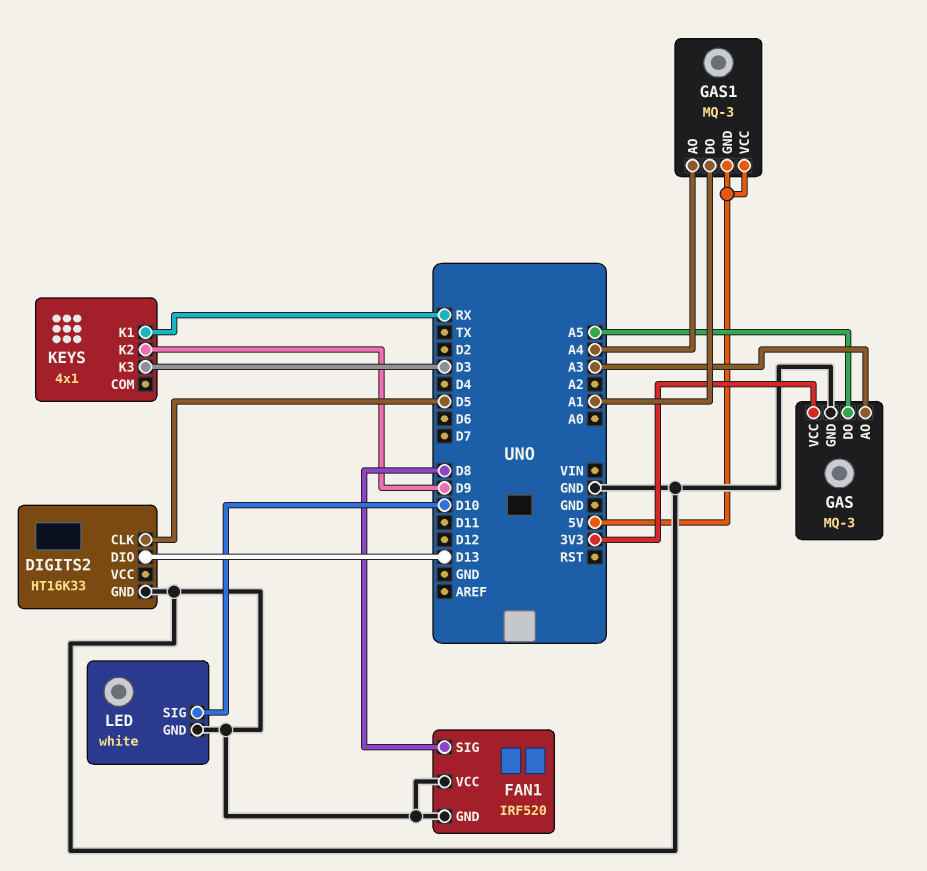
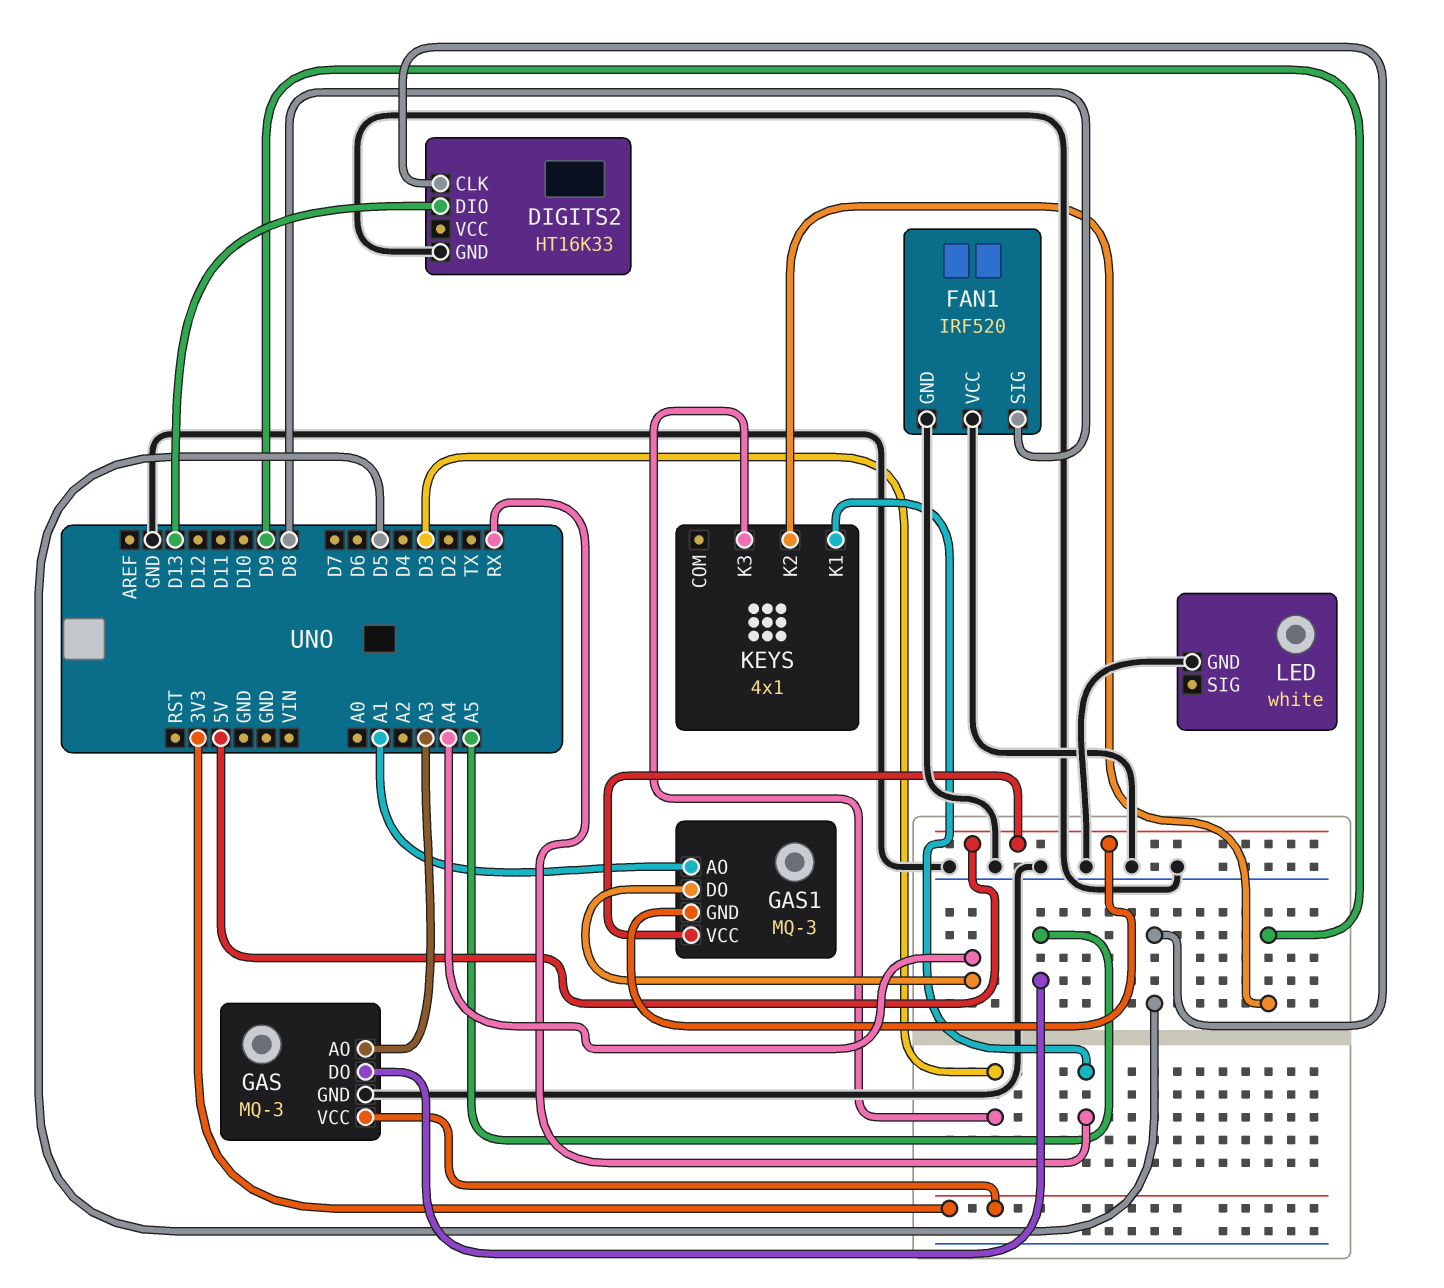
GAS1 pin AO: A4 -> A1
GAS1 pin DO: A1 -> A4
LED pin SIG: D10 -> none

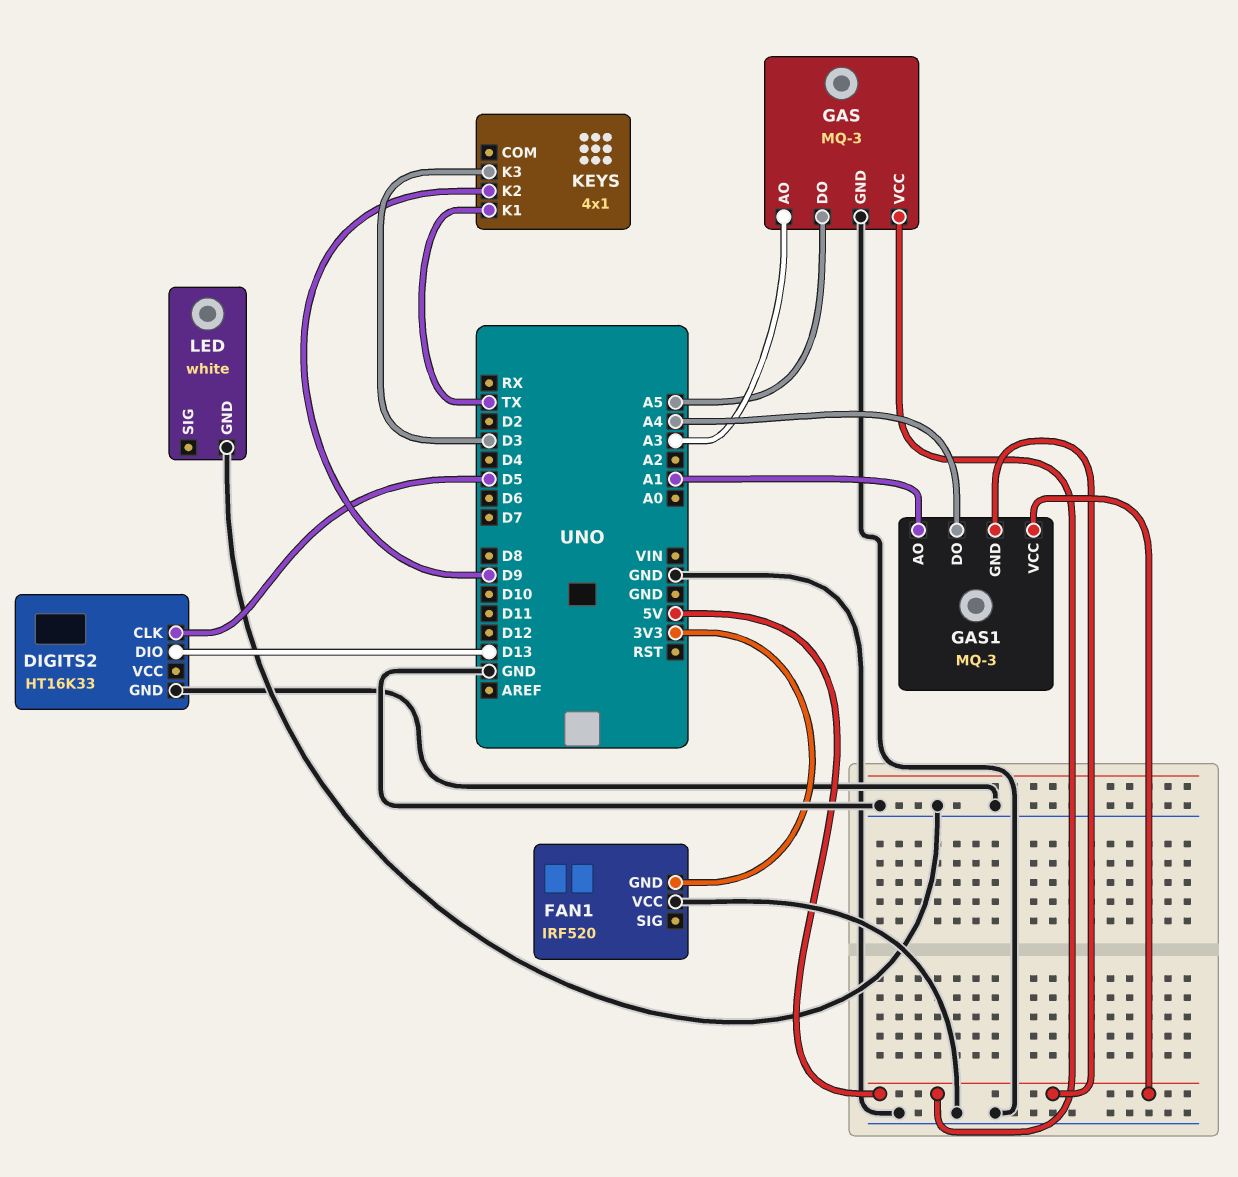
FAN1 pin GND: GND -> 3V3
FAN1 pin SIG: D8 -> none
GAS pin VCC: 3V3 -> 5V
KEYS pin K1: RX -> TX

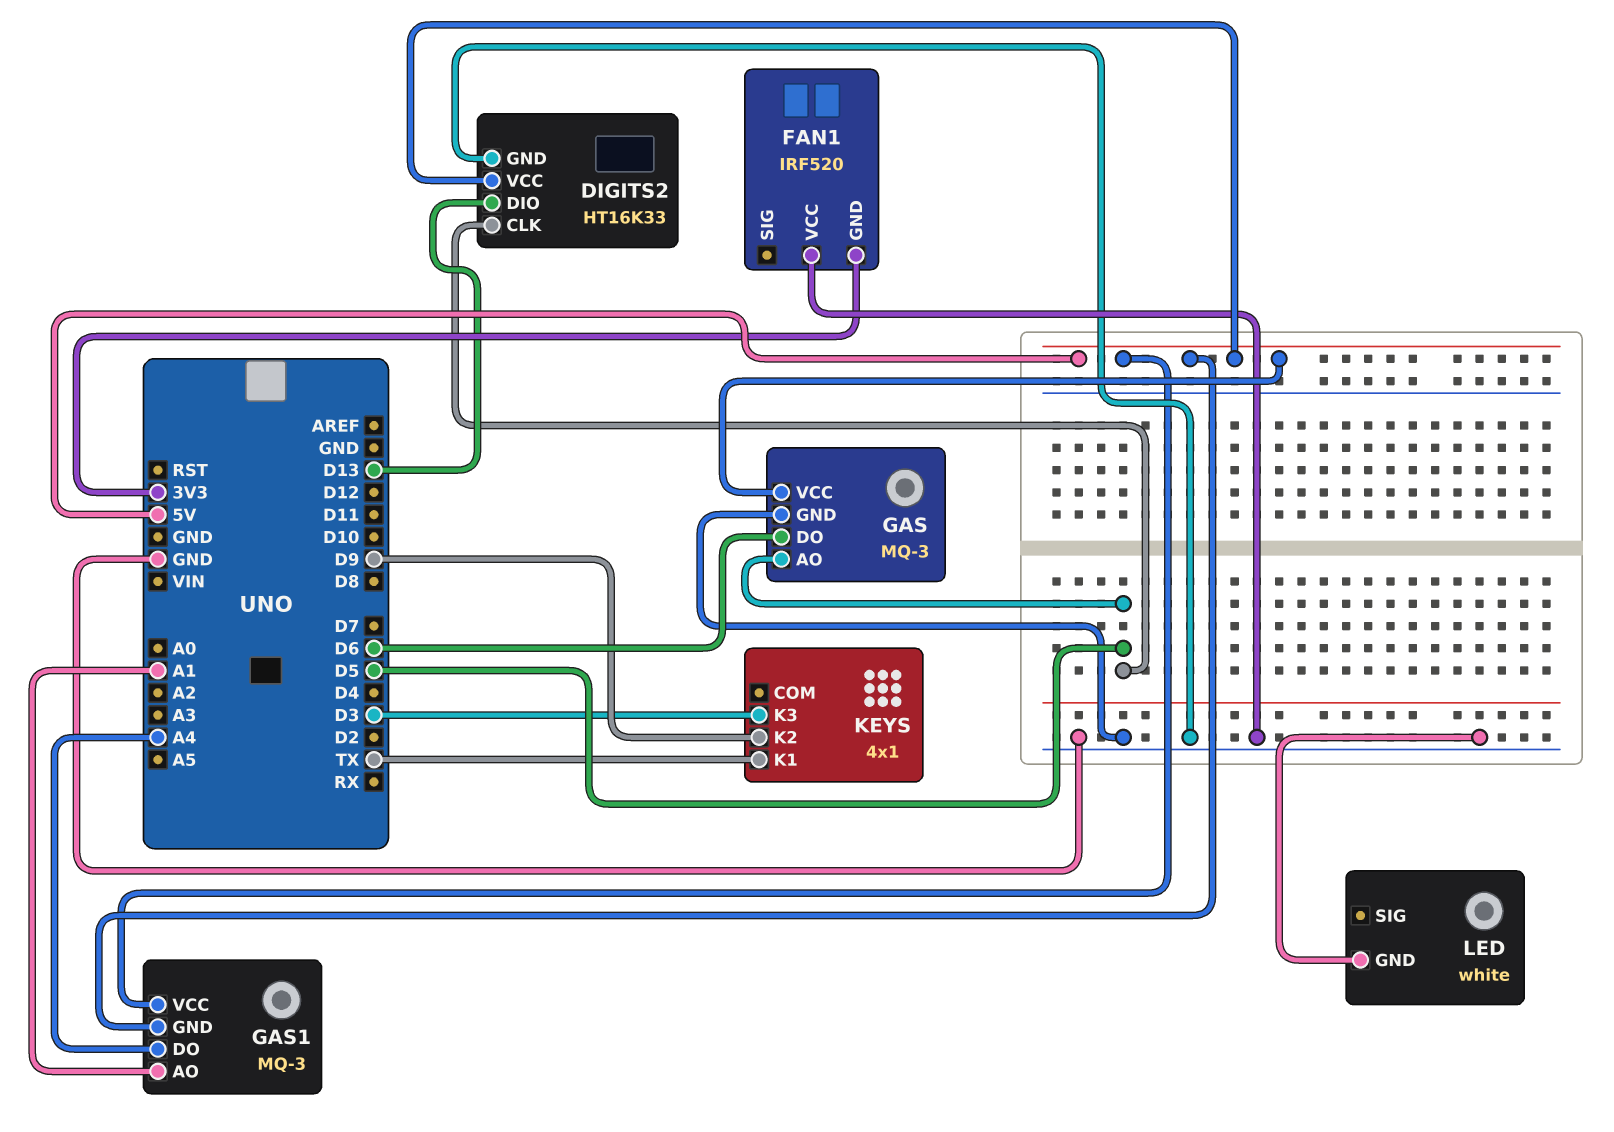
DIGITS2 pin VCC: none -> 5V
GAS pin AO: A3 -> D5
GAS pin DO: A5 -> D6

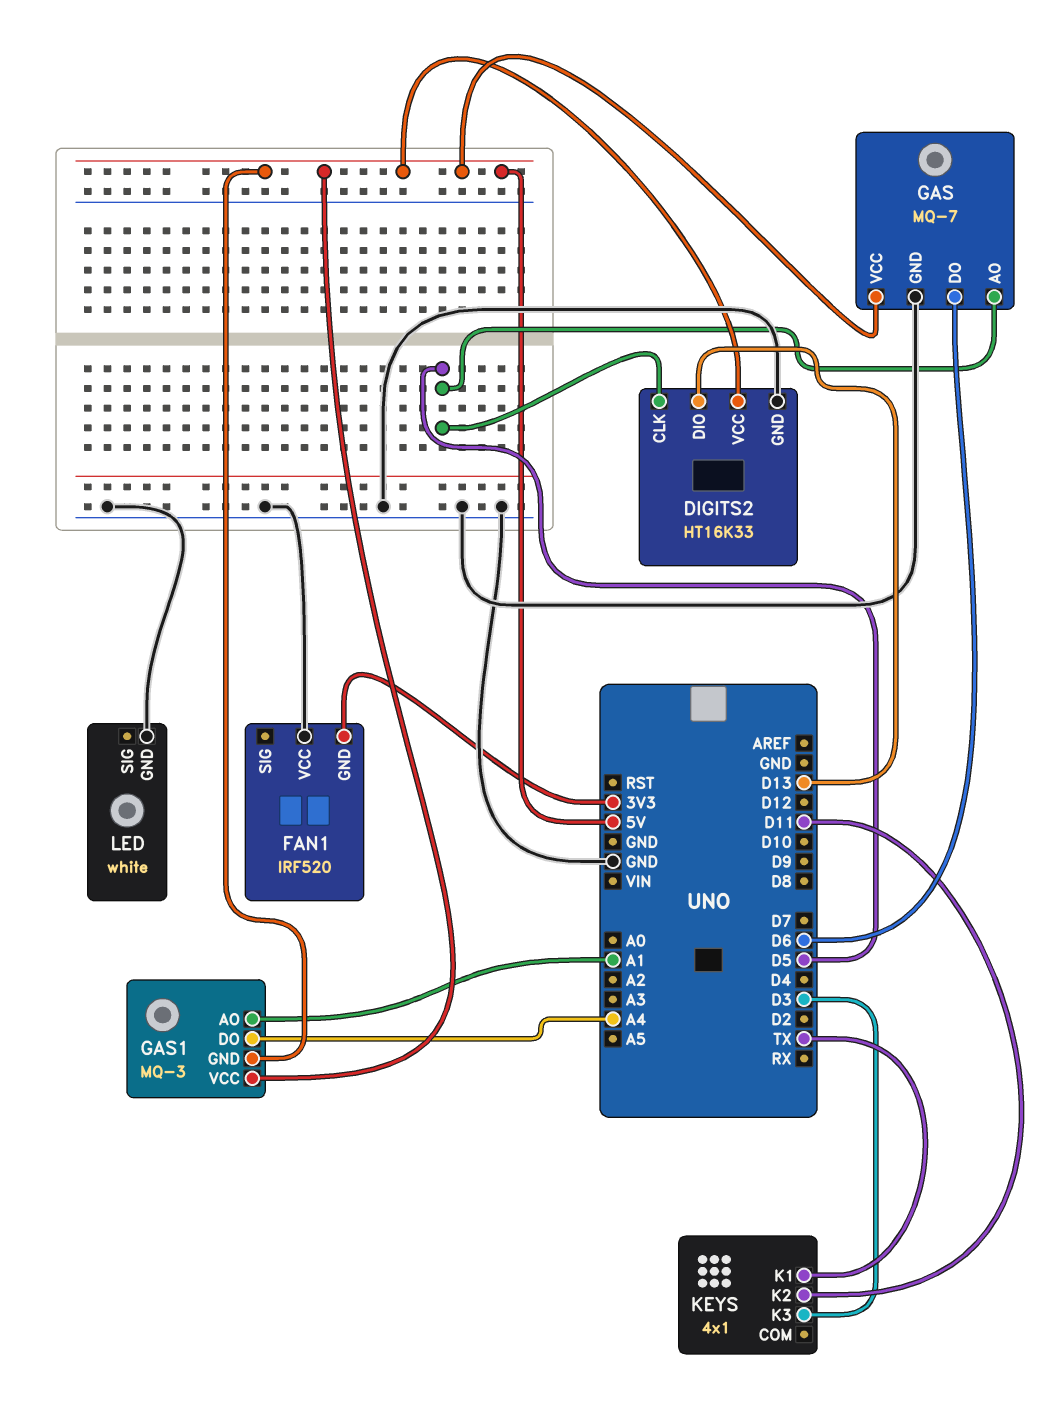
GAS: MQ-3 -> MQ-7
KEYS pin K2: D9 -> D11

